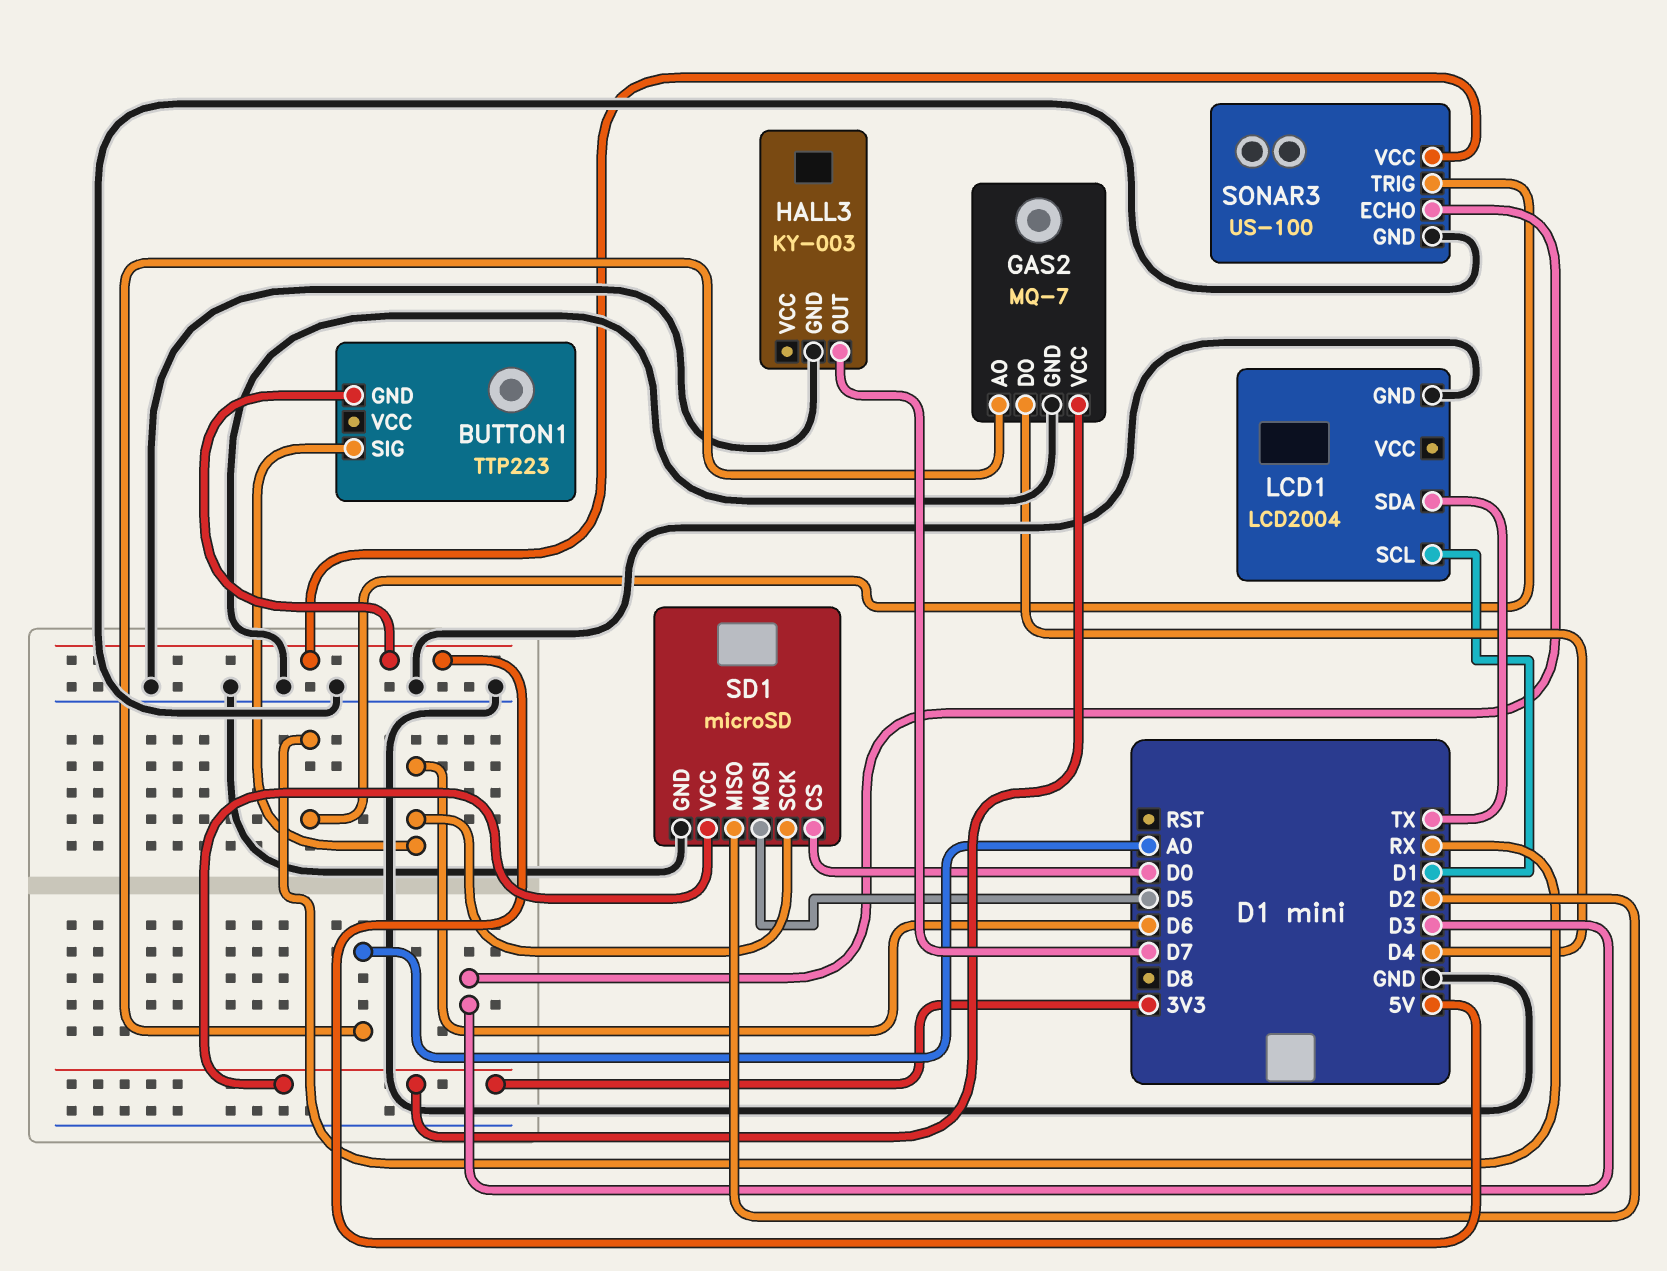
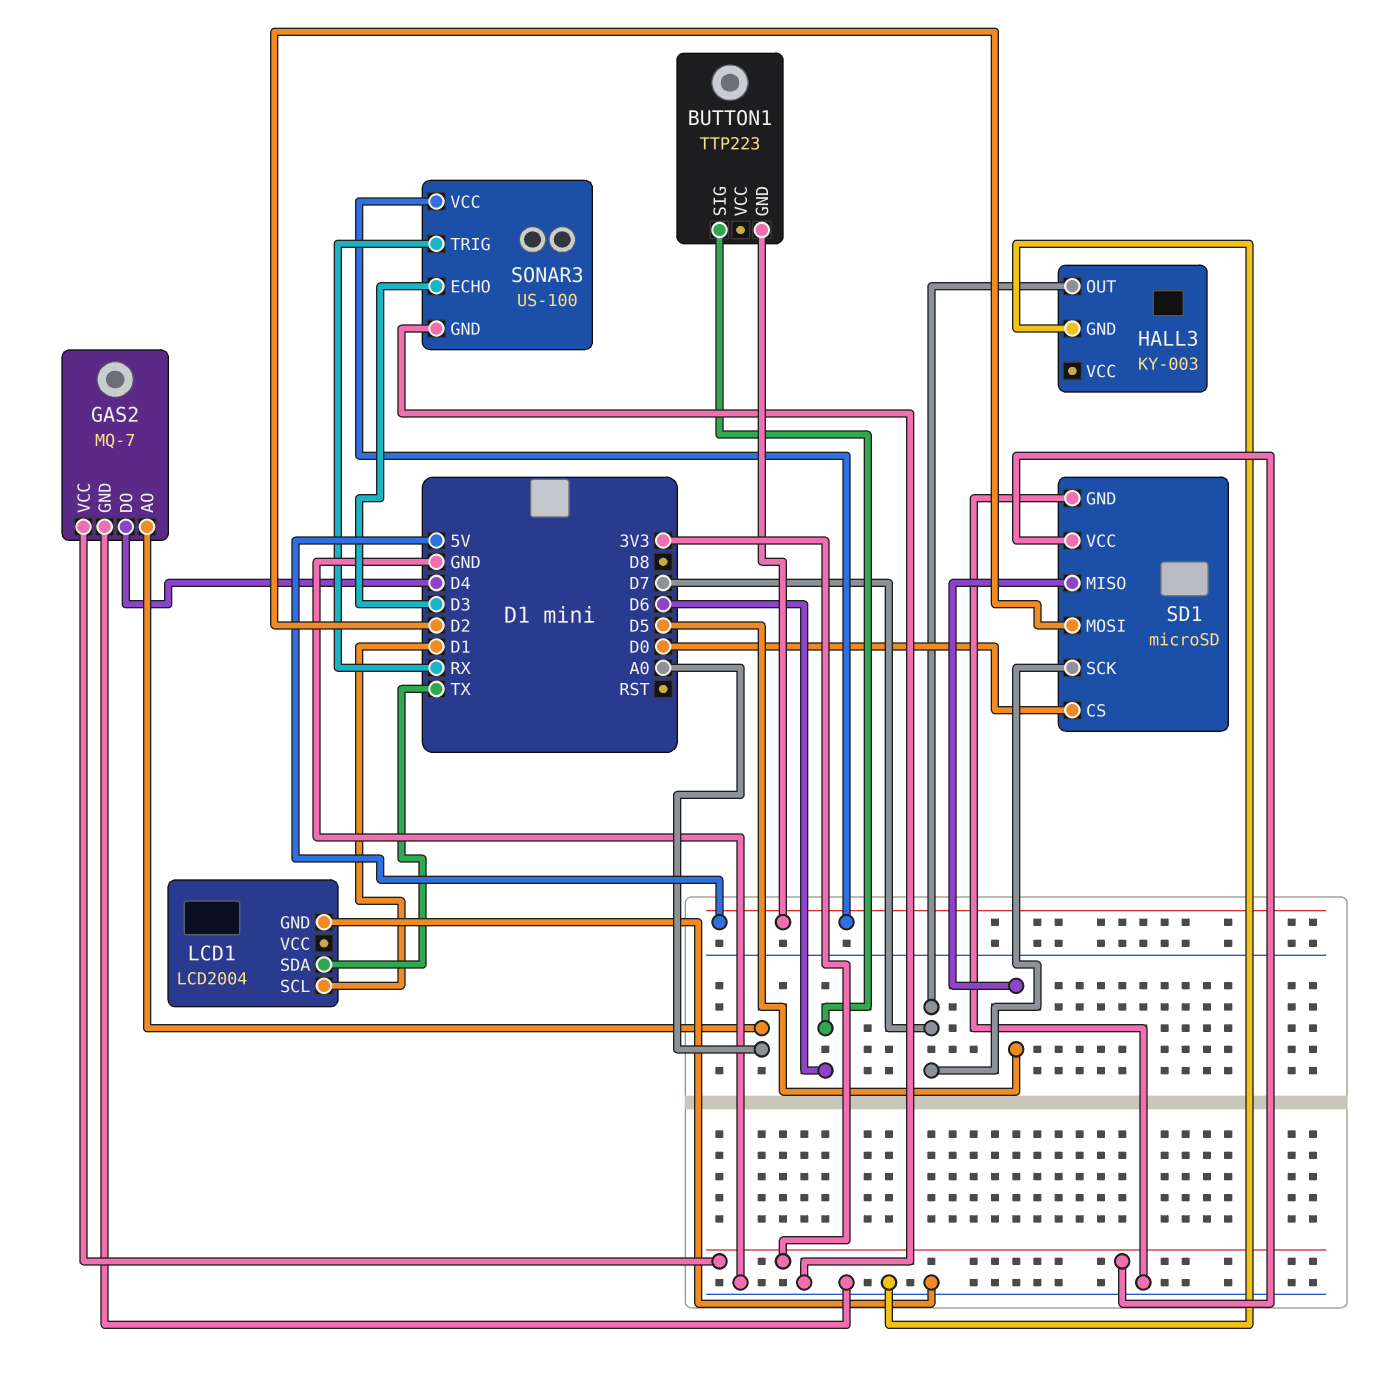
SD1 pin MISO: D2 -> D5
SD1 pin MOSI: D5 -> D2
SD1 pin SCK: D6 -> D7

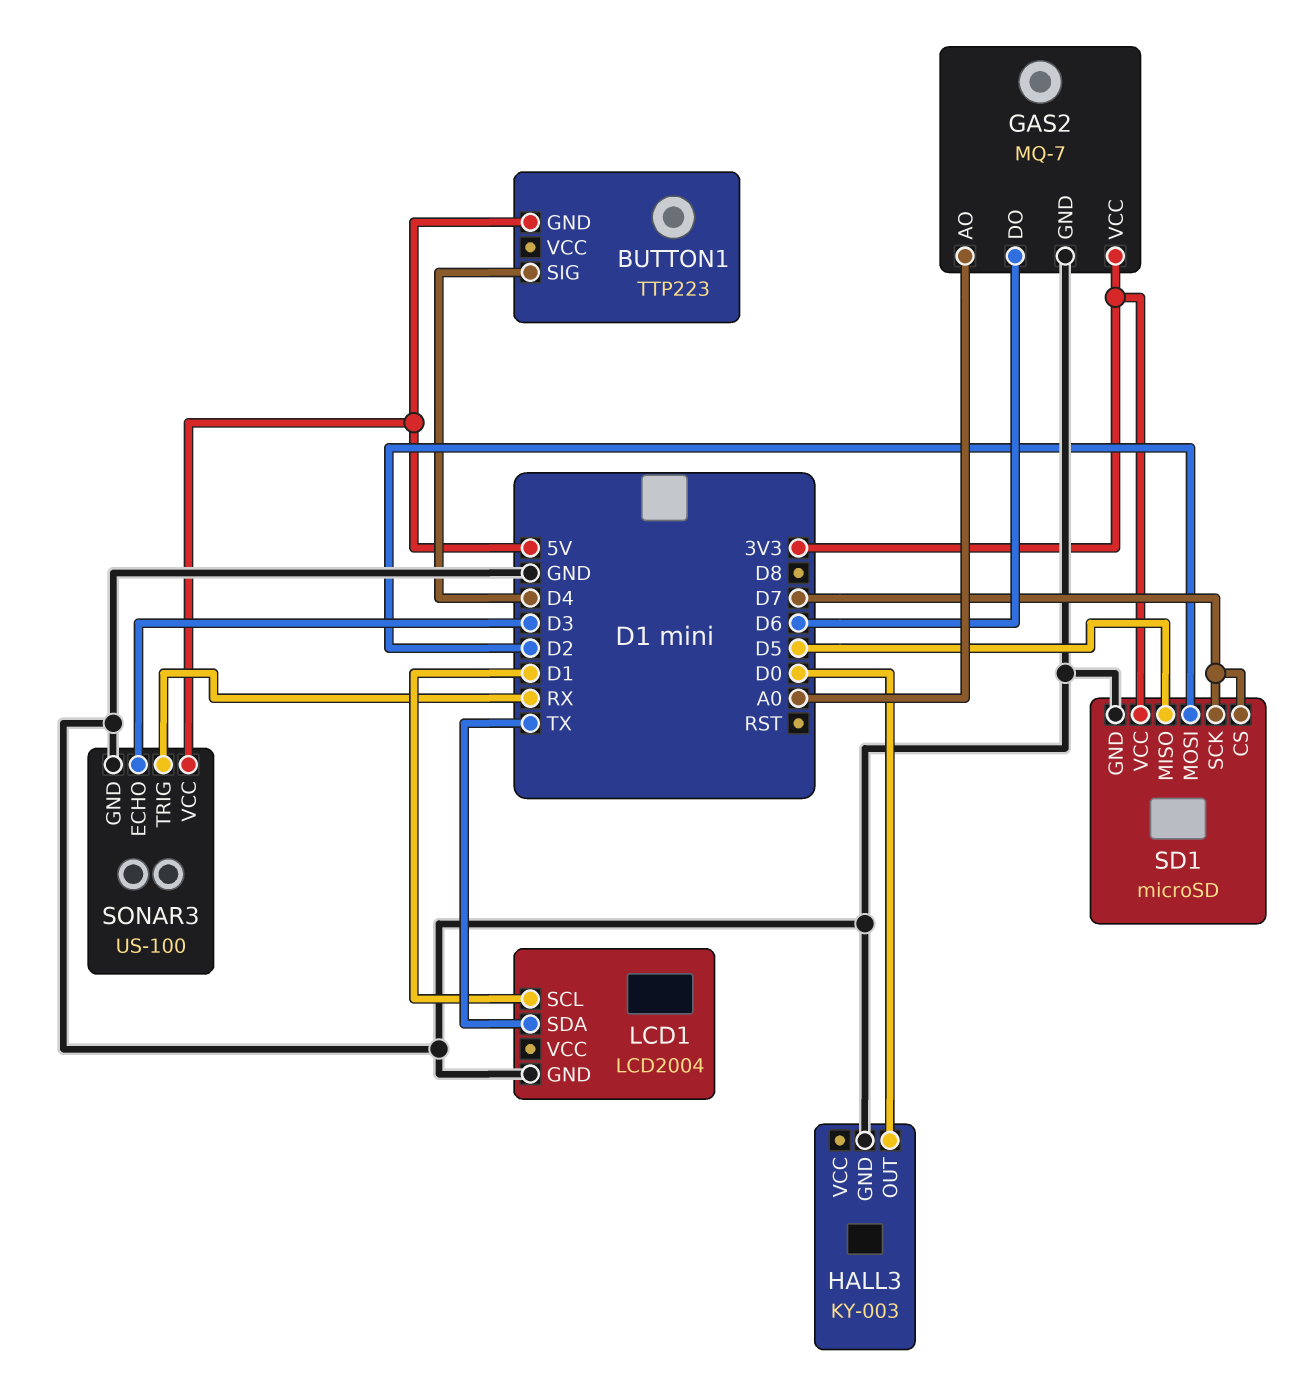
BUTTON1 pin SIG: D6 -> D4
GAS2 pin DO: D4 -> D6
HALL3 pin OUT: D7 -> D0
SD1 pin CS: D0 -> D7

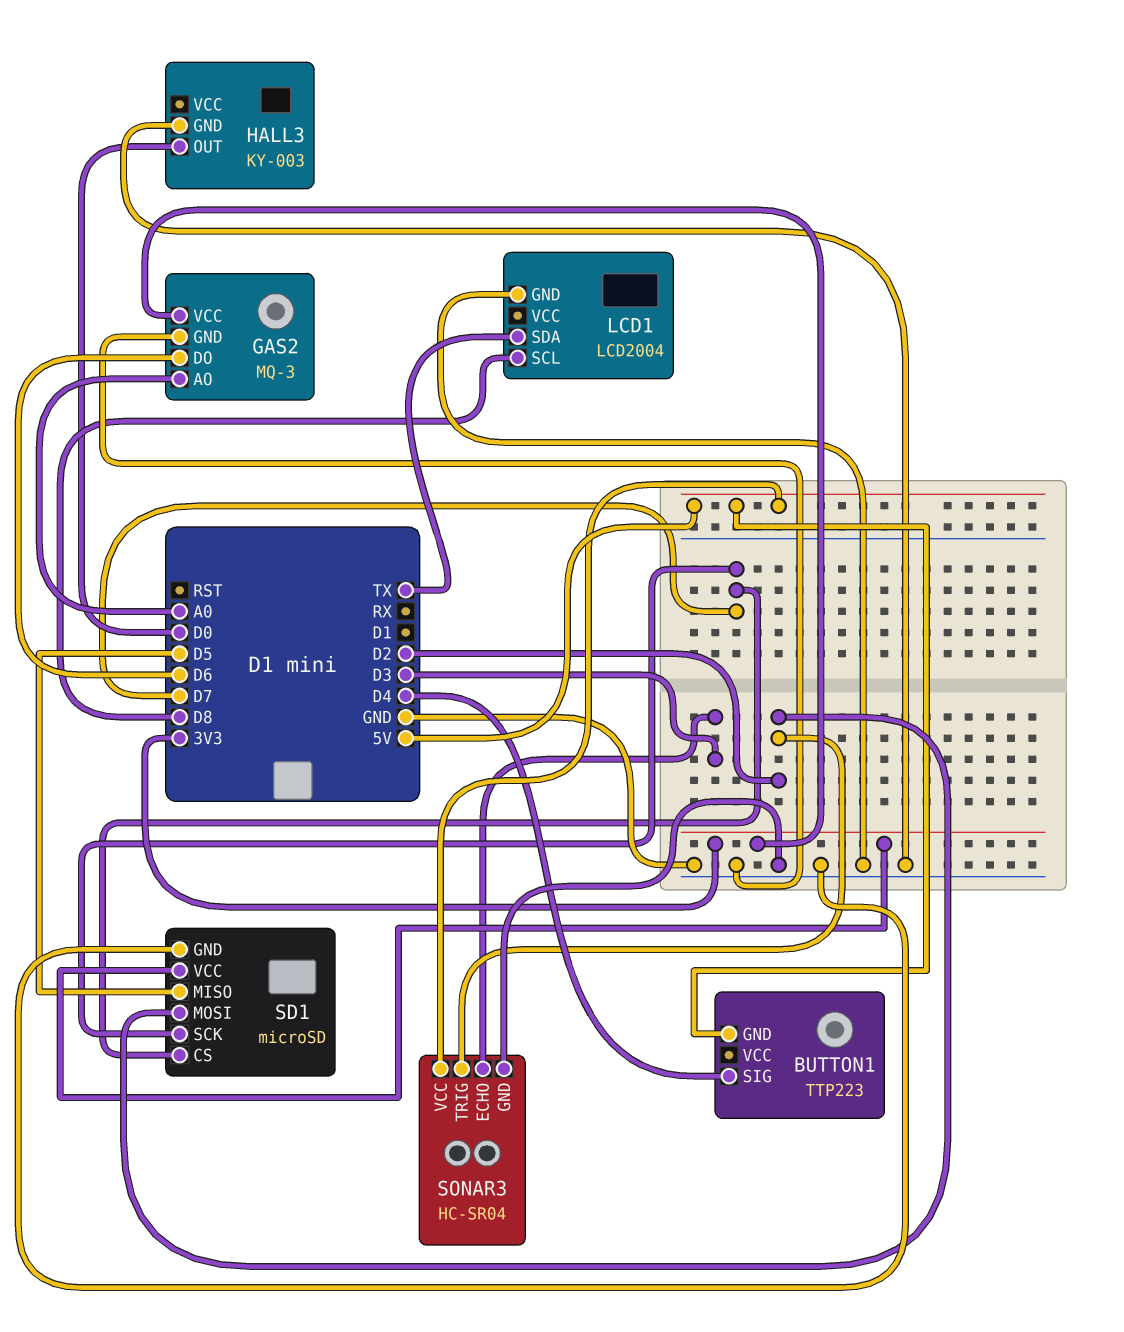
GAS2: MQ-7 -> MQ-3
LCD1 pin SCL: D1 -> D8
SONAR3: US-100 -> HC-SR04
SONAR3 pin TRIG: RX -> D2

